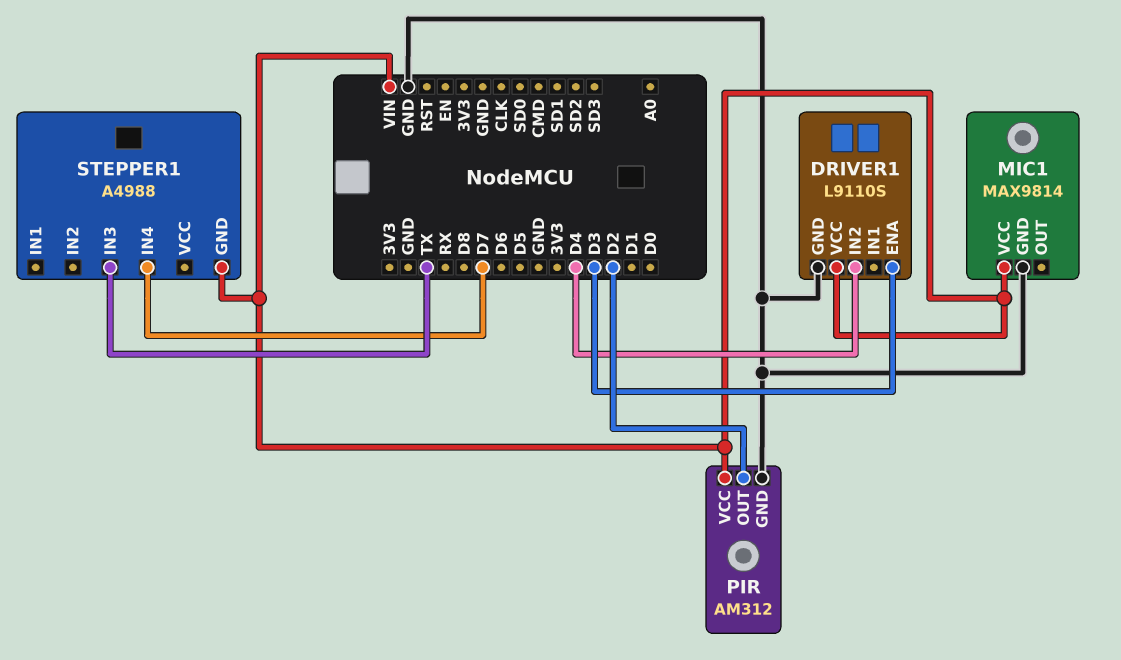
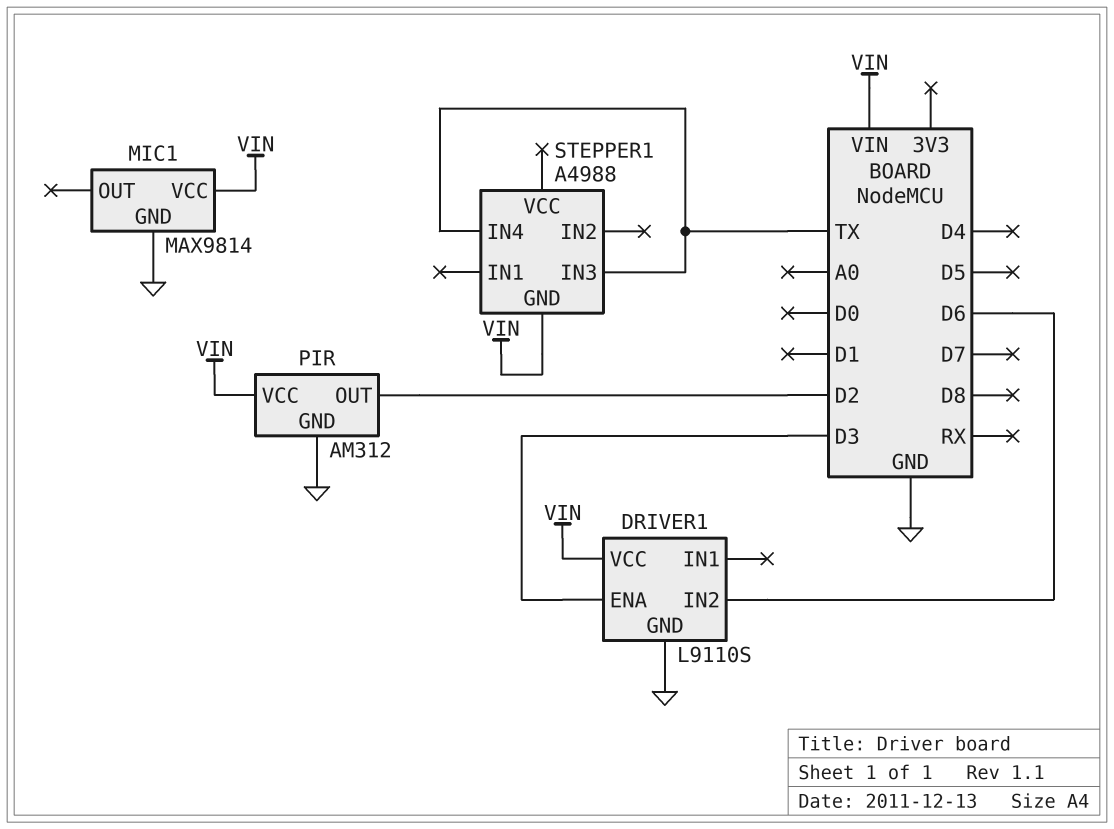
DRIVER1 pin IN2: D4 -> D6
STEPPER1 pin IN4: D7 -> TX

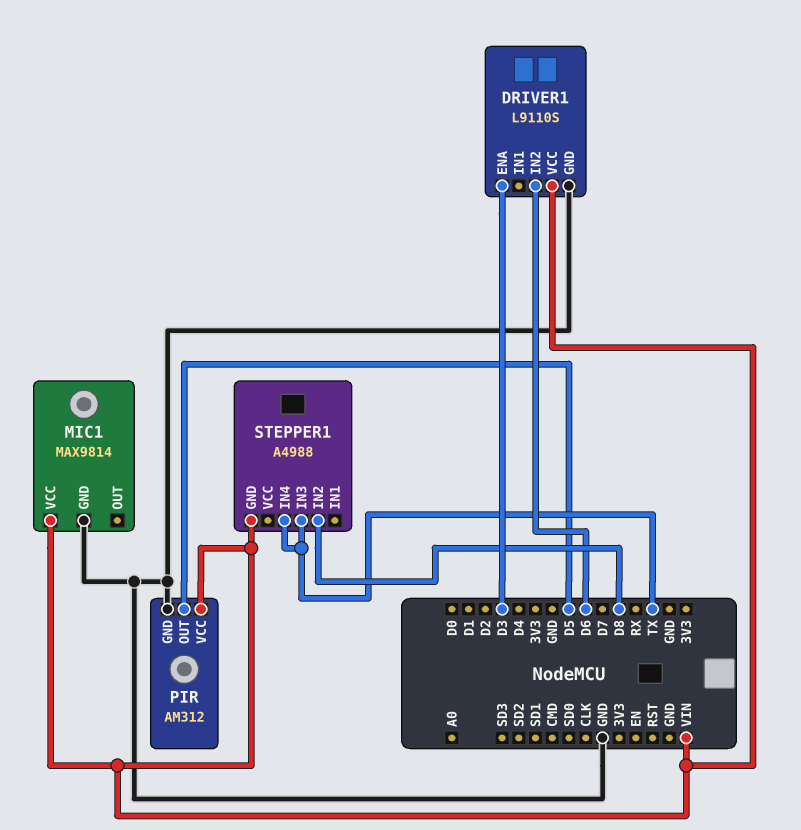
PIR pin OUT: D2 -> D5
STEPPER1 pin IN2: none -> D8

